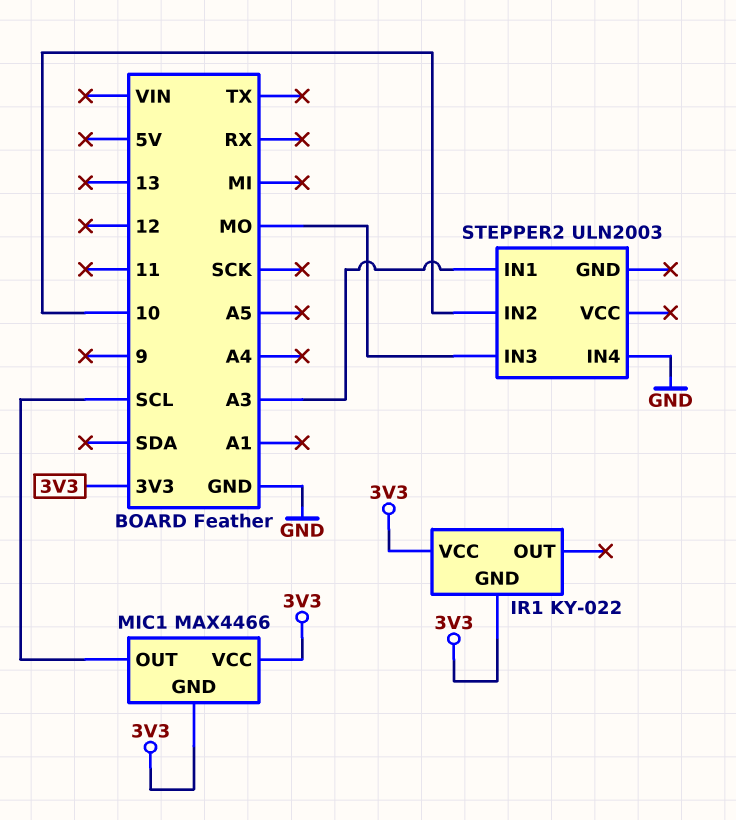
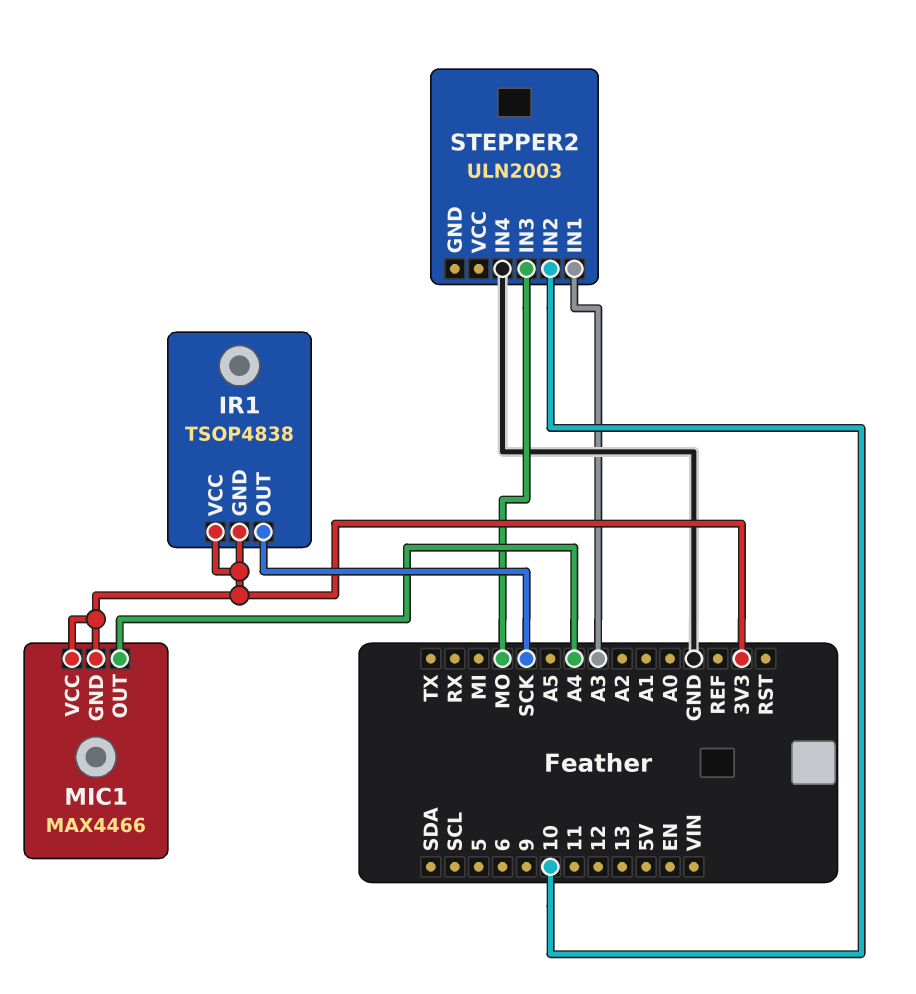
IR1: KY-022 -> TSOP4838
IR1 pin OUT: none -> SCK
MIC1 pin OUT: SCL -> A4

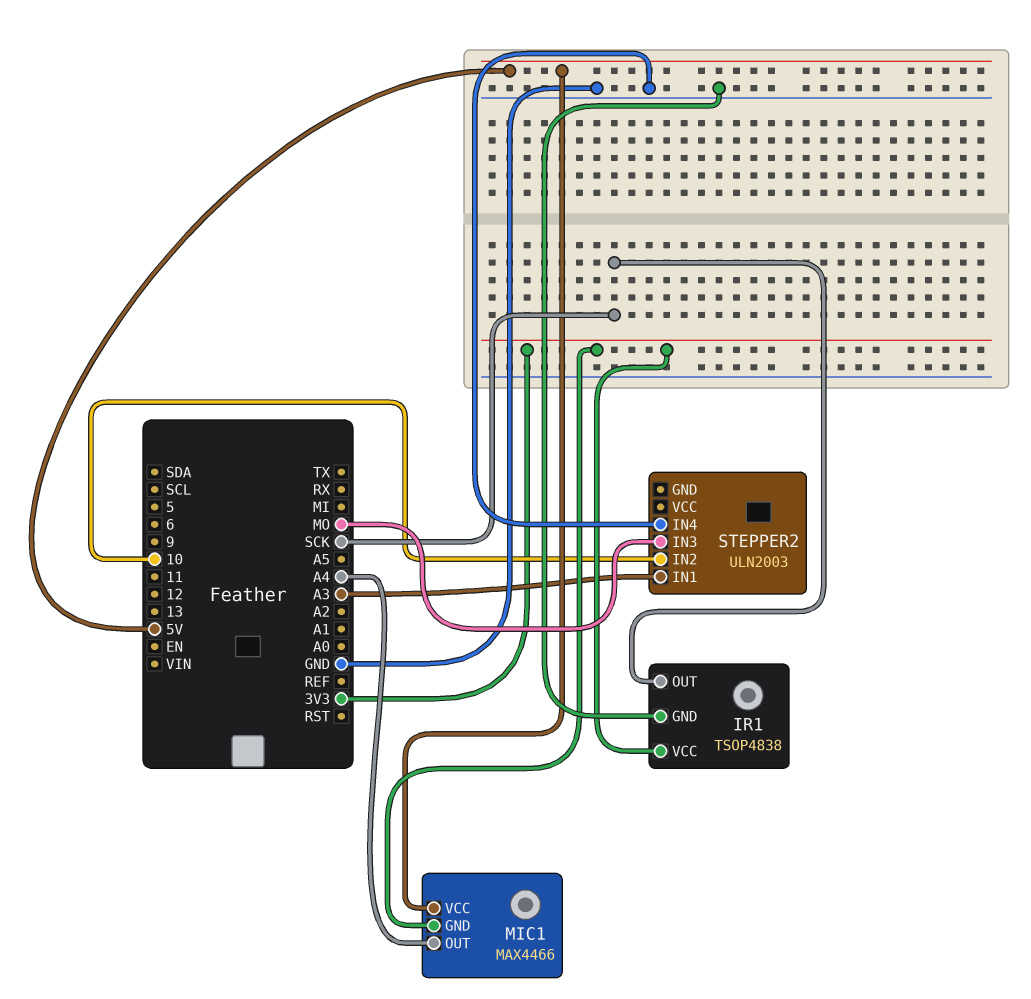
IR1 pin GND: 3V3 -> GND
MIC1 pin VCC: 3V3 -> 5V

